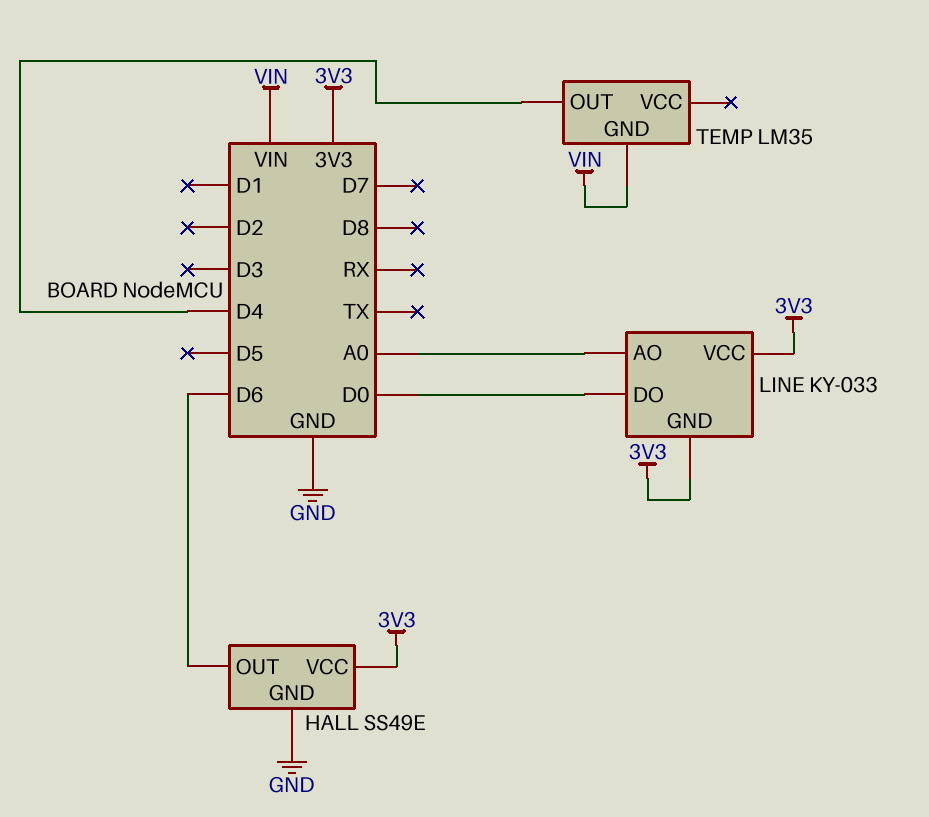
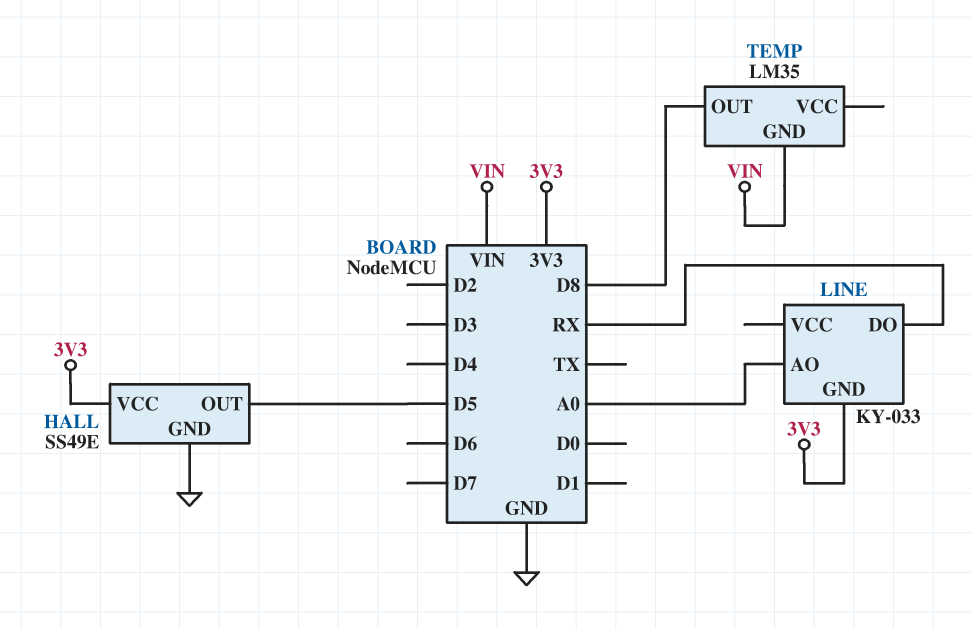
HALL pin OUT: D6 -> D5
LINE pin DO: D0 -> RX
LINE pin VCC: 3V3 -> none
TEMP pin OUT: D4 -> D8

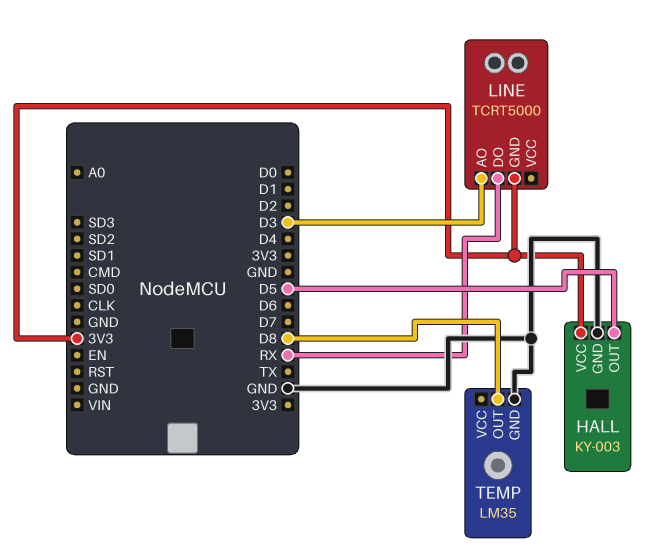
HALL: SS49E -> KY-003
LINE: KY-033 -> TCRT5000
LINE pin AO: A0 -> D3
TEMP pin GND: VIN -> GND

